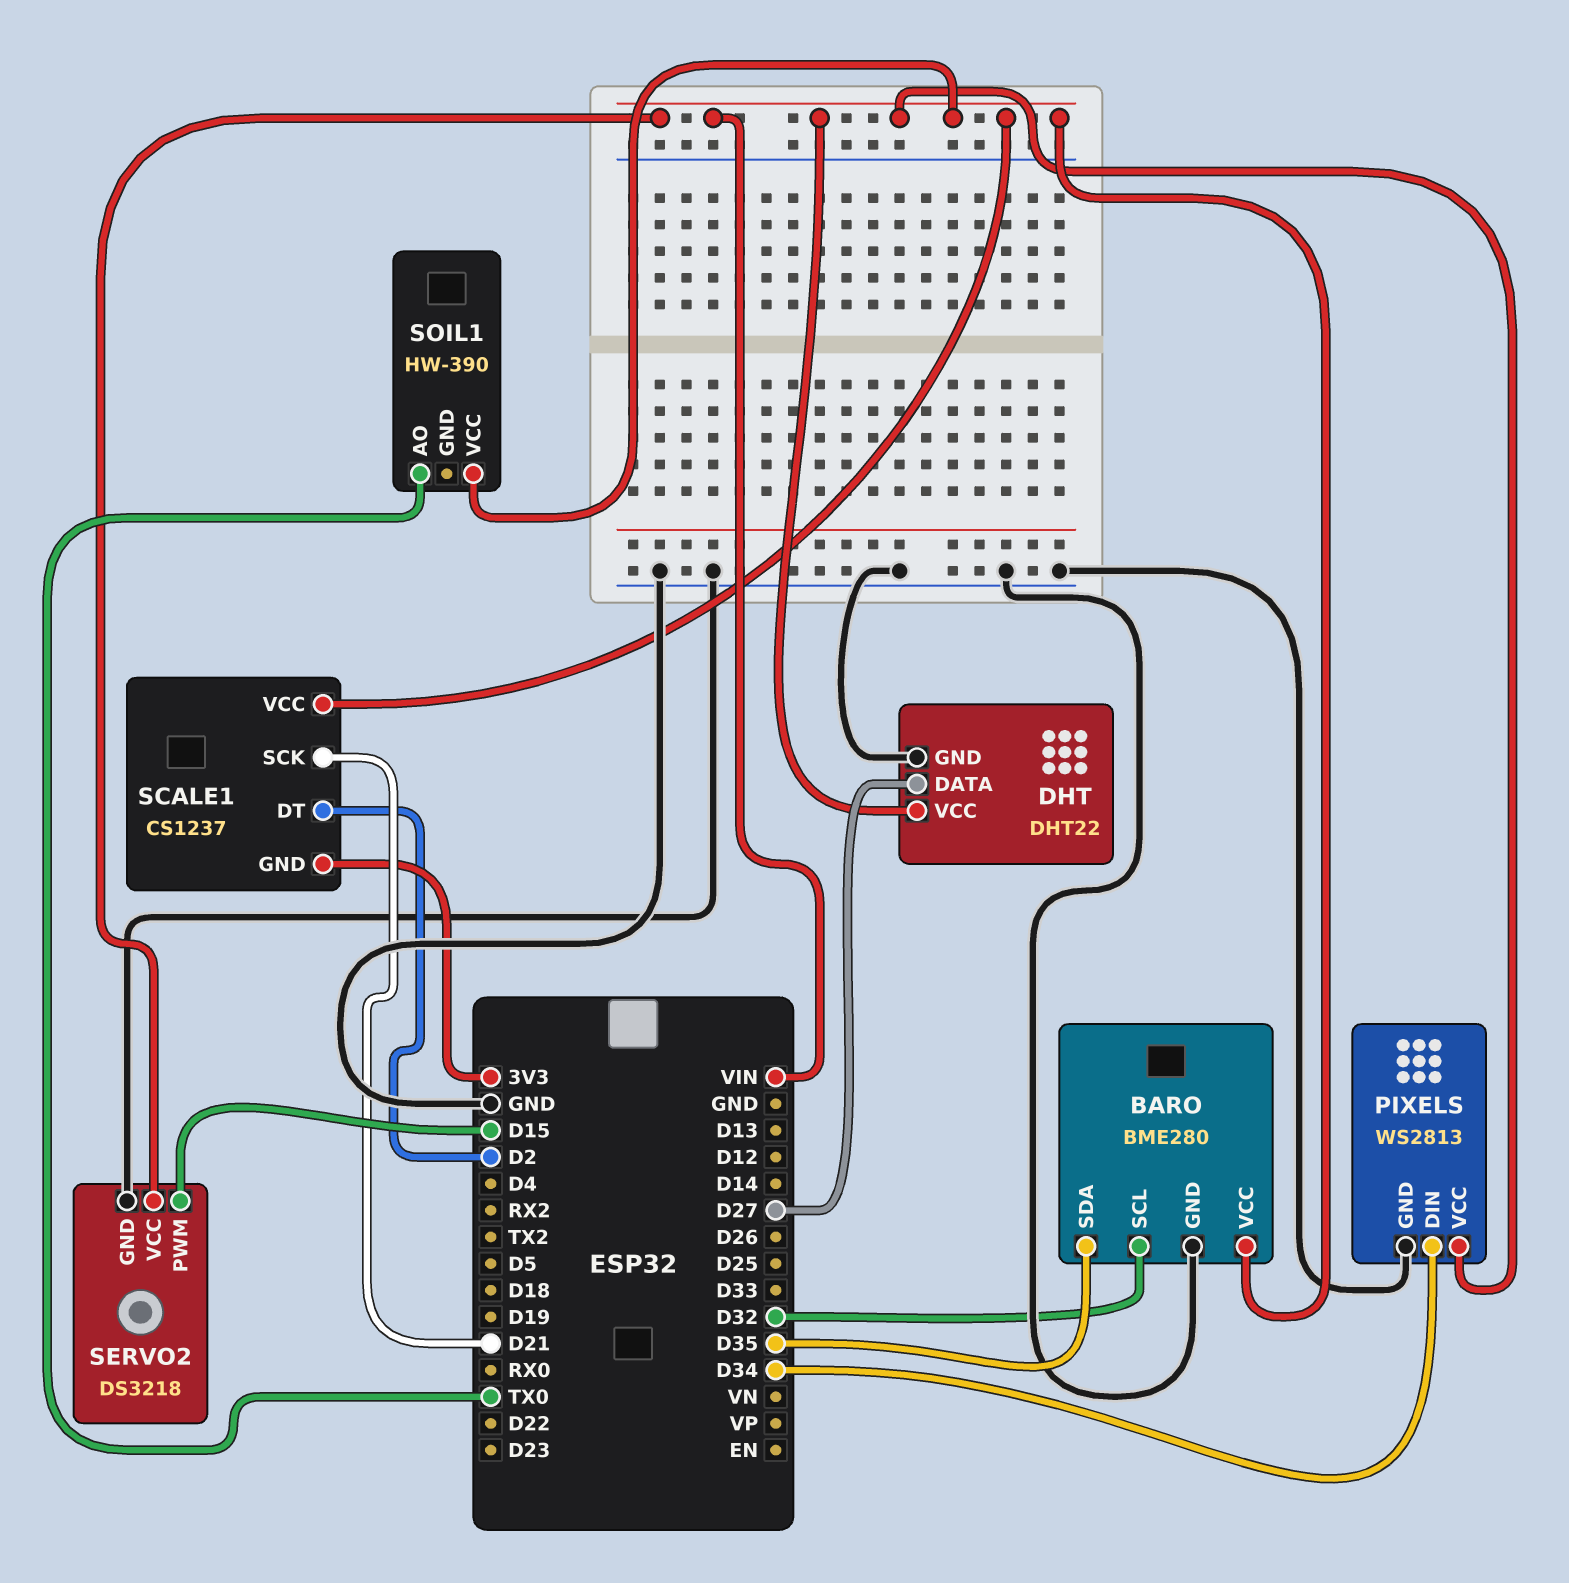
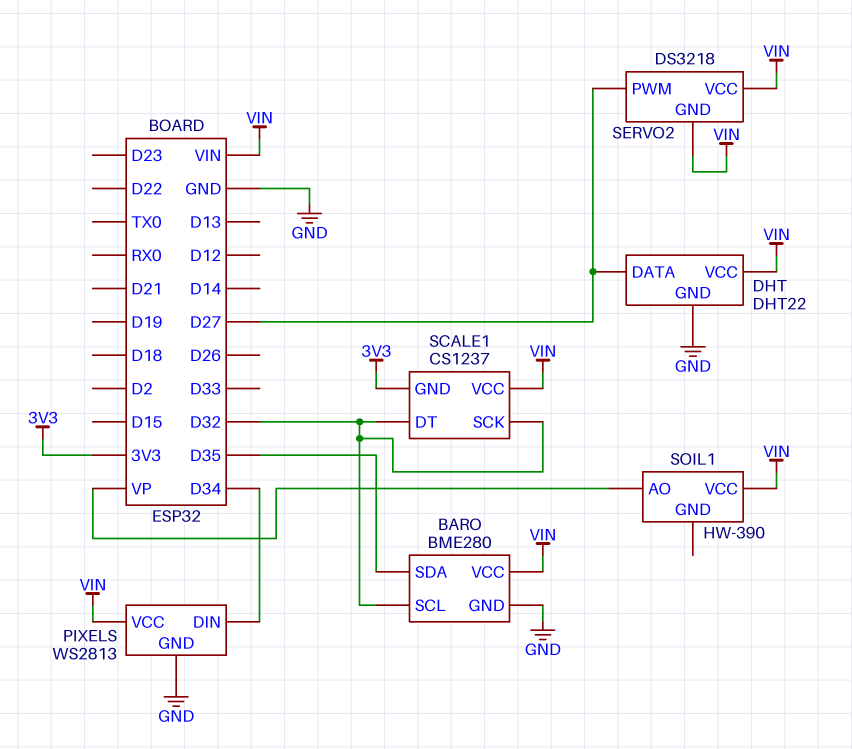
SCALE1 pin DT: D2 -> D32
SCALE1 pin SCK: D21 -> D32
SERVO2 pin GND: GND -> VIN
SERVO2 pin PWM: D15 -> D27
SOIL1 pin AO: TX0 -> VP

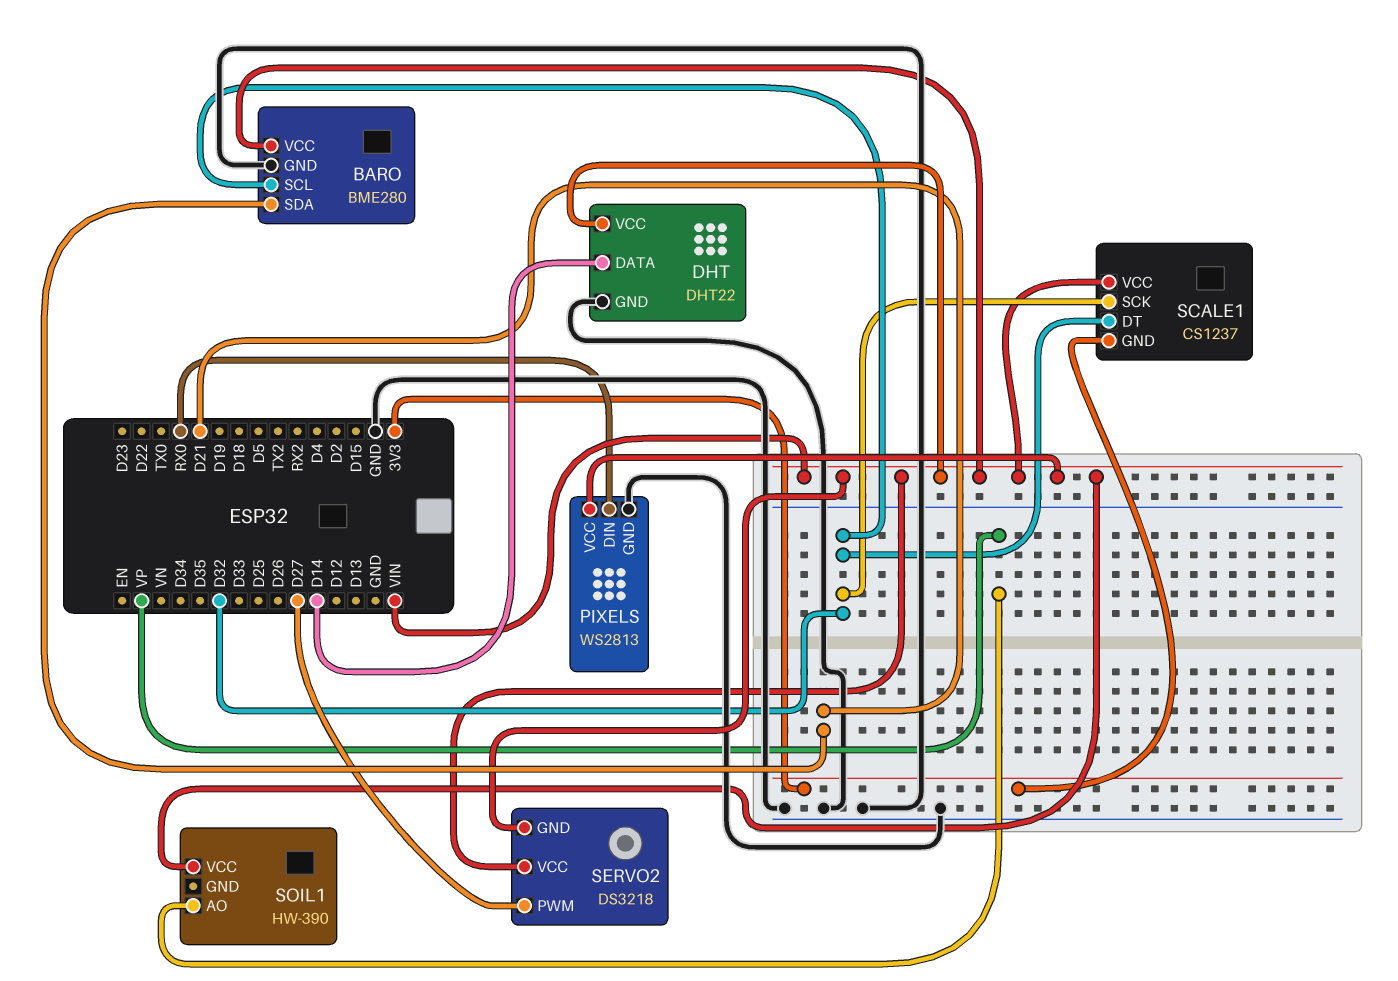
BARO pin SDA: D35 -> D21
DHT pin DATA: D27 -> D14
PIXELS pin DIN: D34 -> RX0

